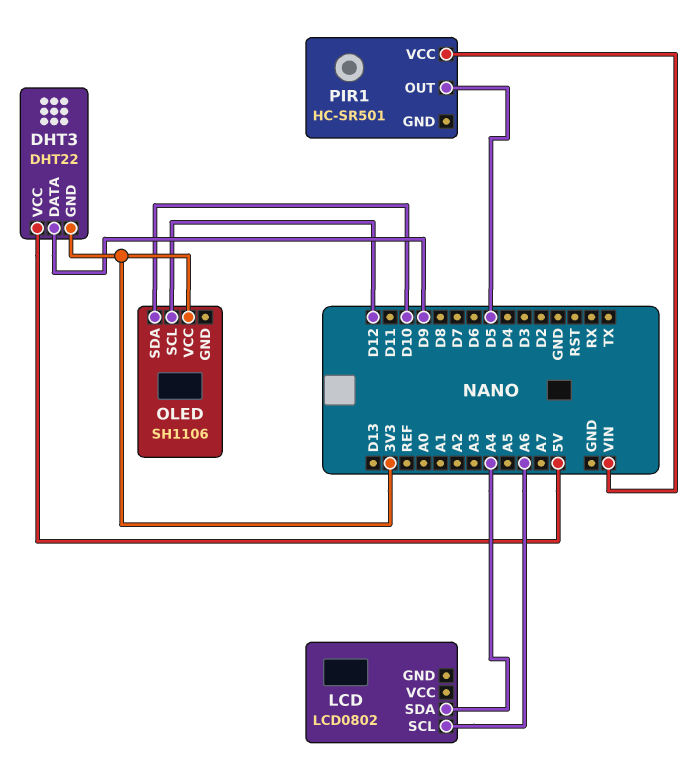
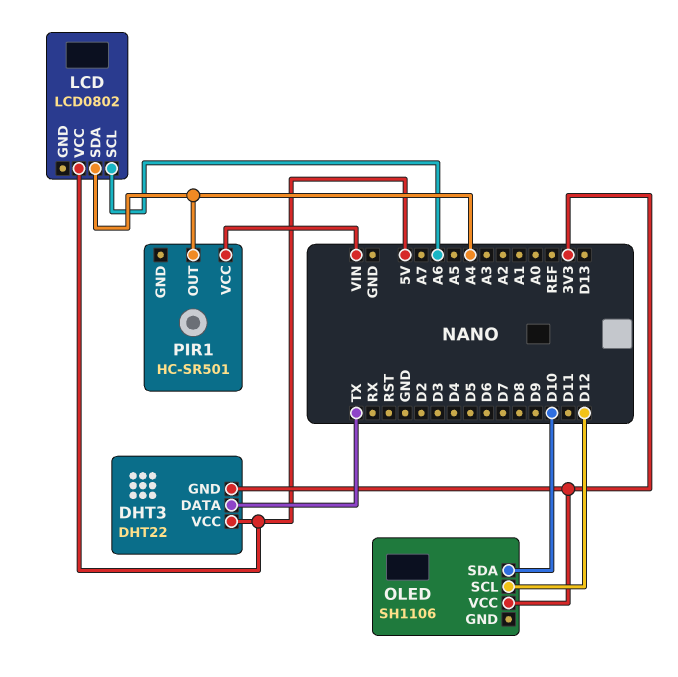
DHT3 pin DATA: D9 -> TX
LCD pin VCC: none -> 5V
PIR1 pin OUT: D5 -> A4

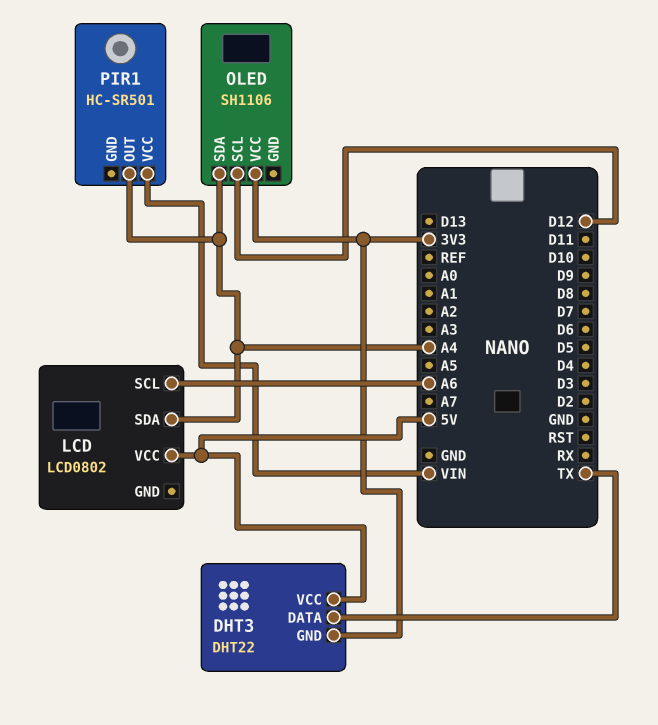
OLED pin SDA: D10 -> A4

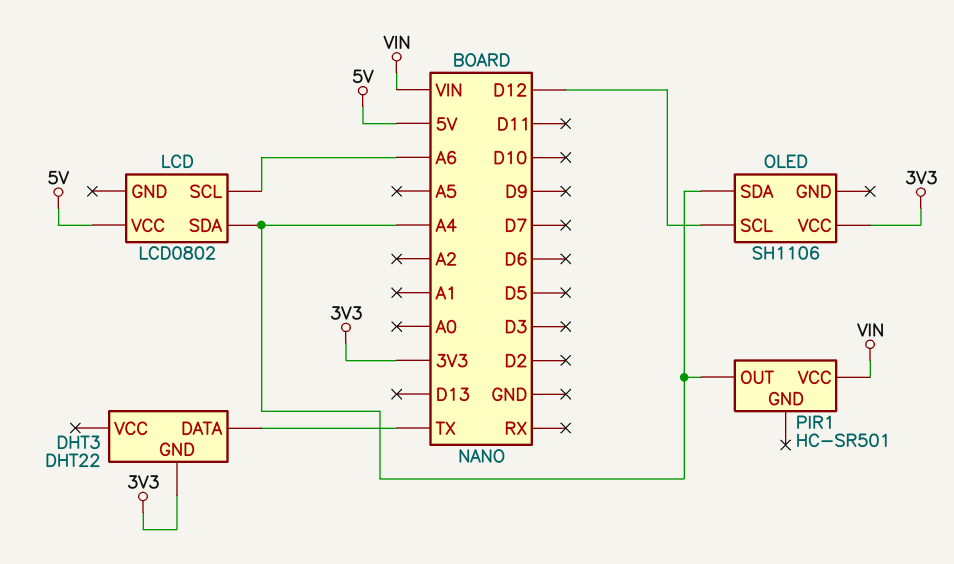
DHT3 pin VCC: 5V -> none

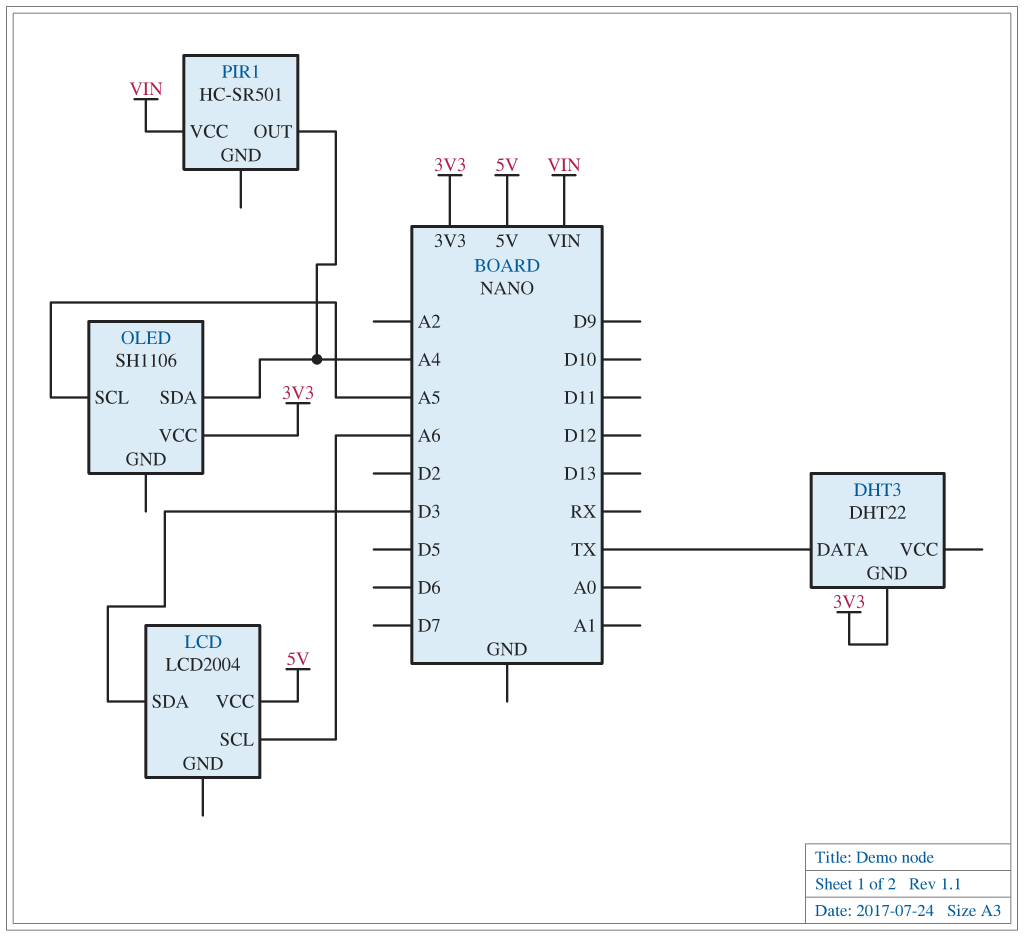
LCD: LCD0802 -> LCD2004
LCD pin SDA: A4 -> D3
OLED pin SCL: D12 -> A5

